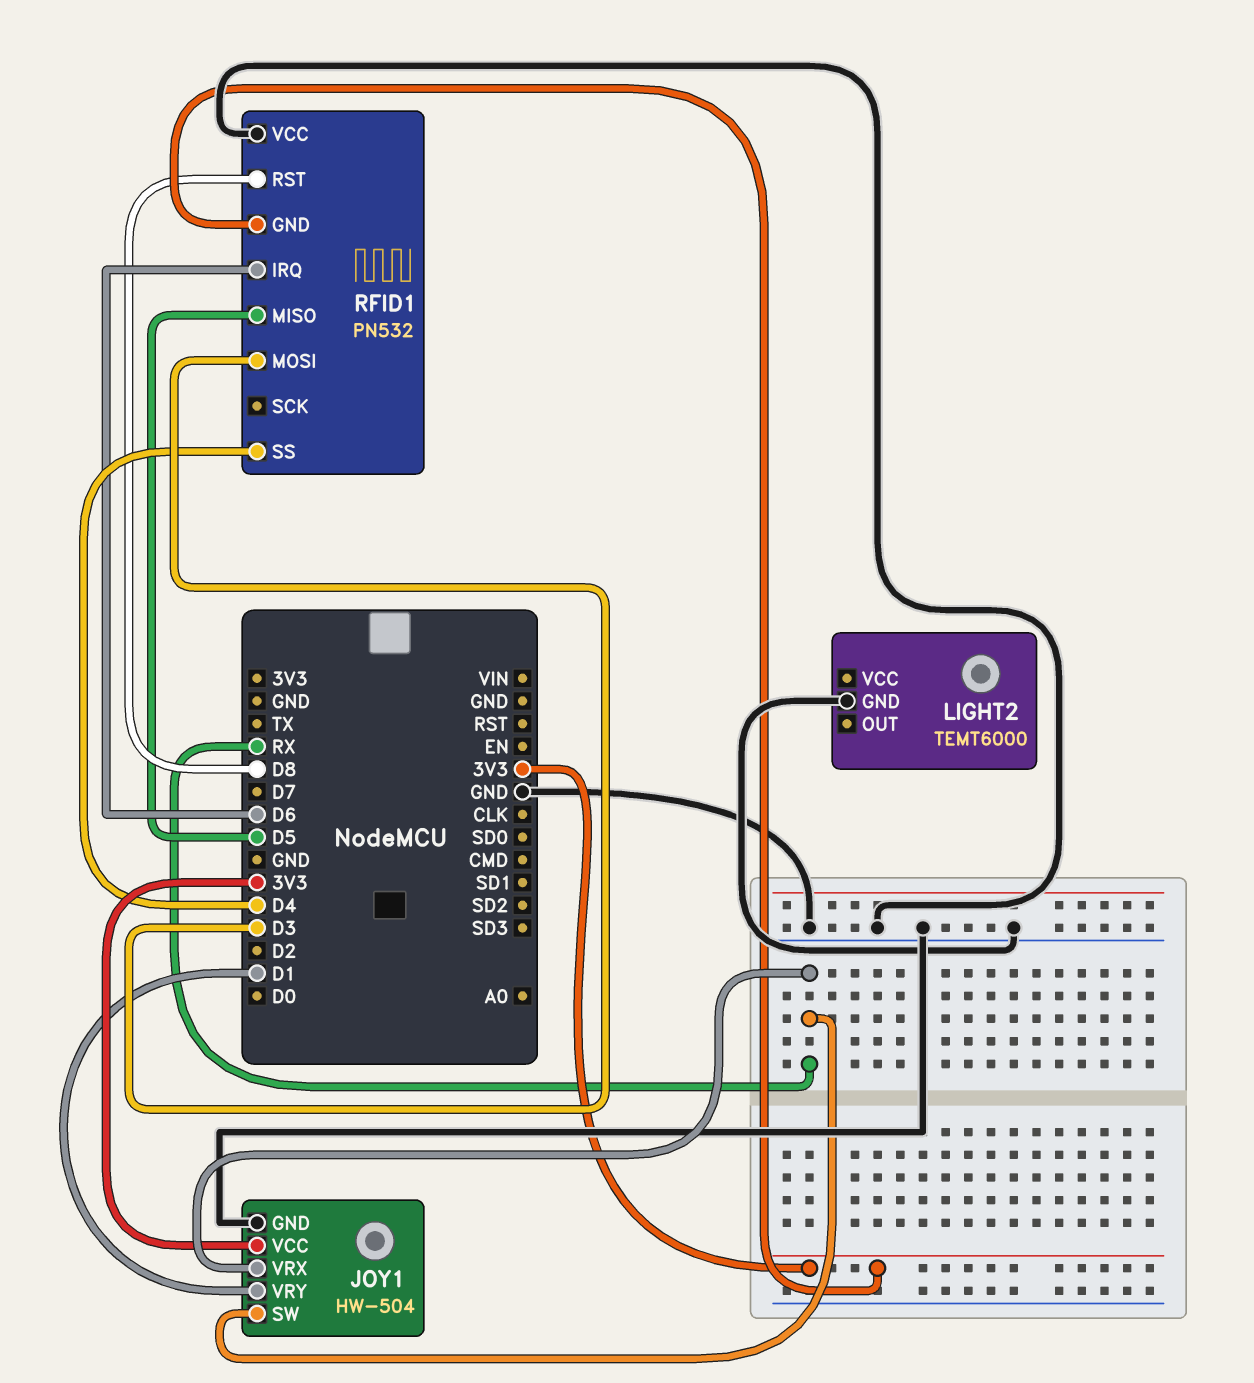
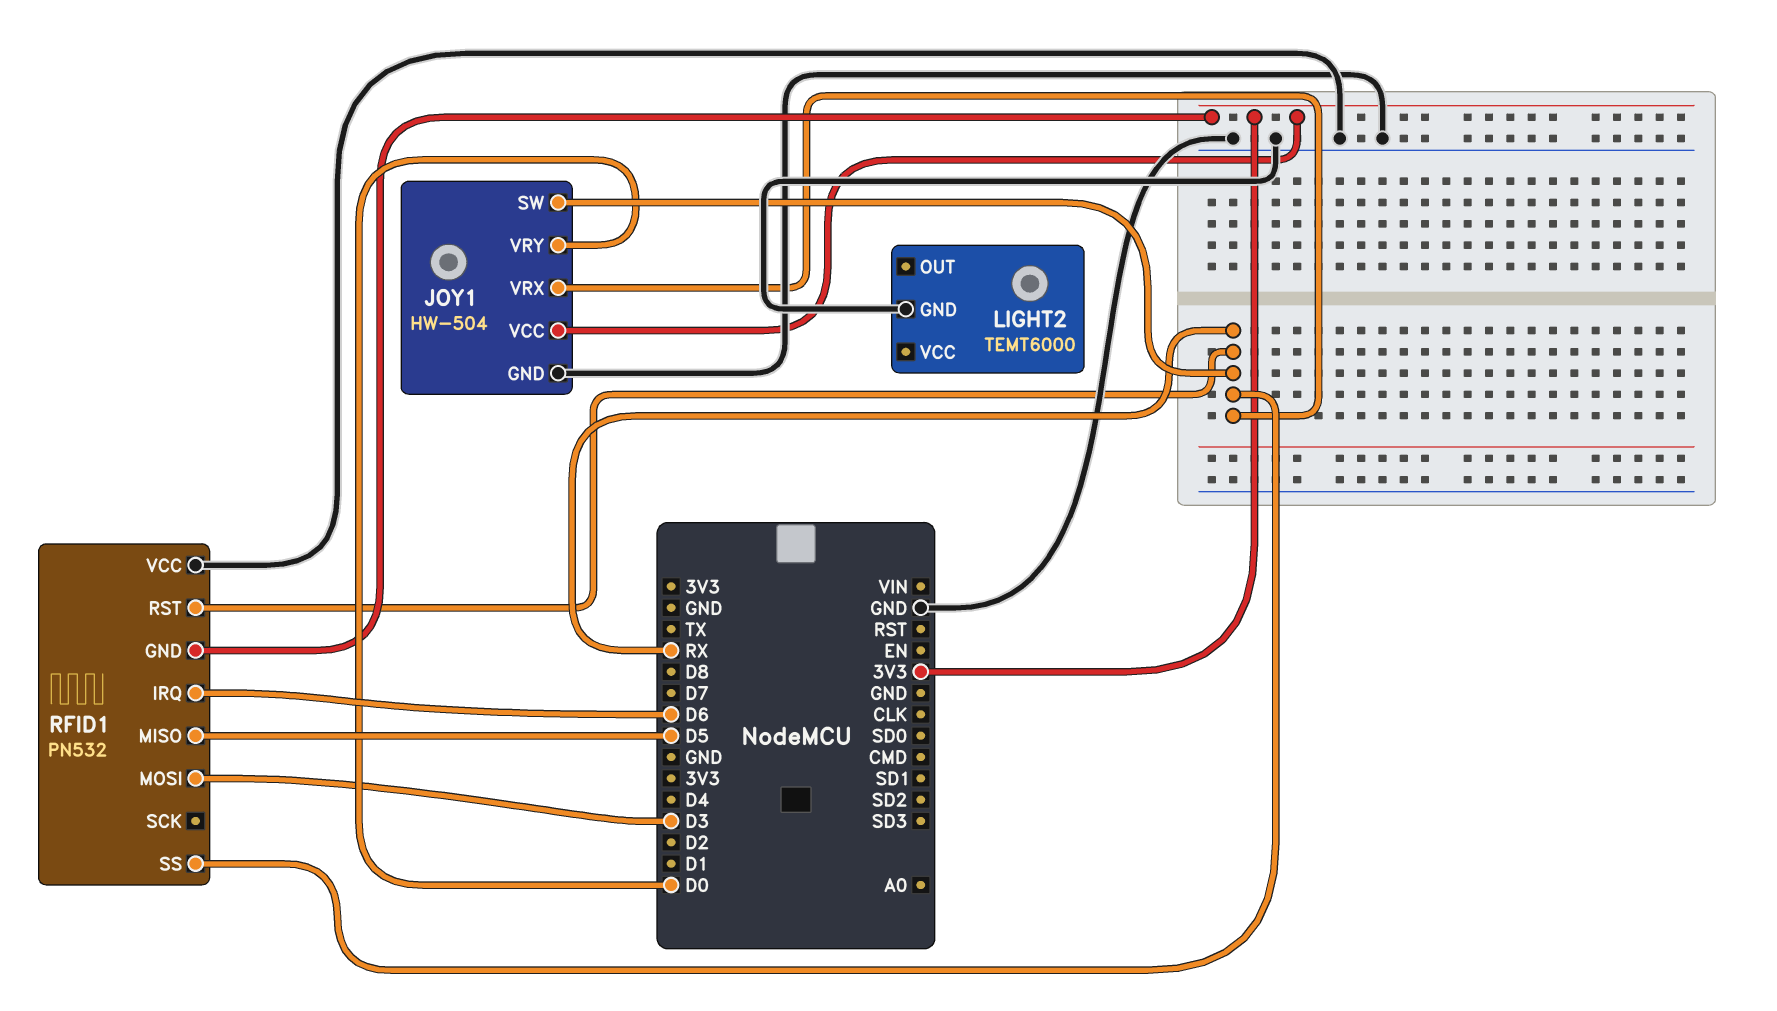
JOY1 pin VRY: D1 -> D0
RFID1 pin RST: D8 -> RX
RFID1 pin SS: D4 -> RX

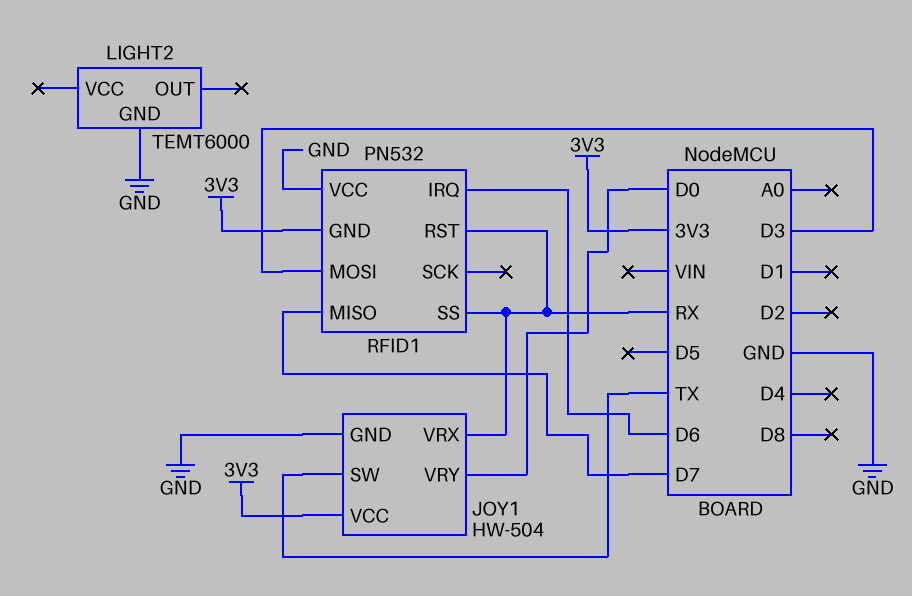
JOY1 pin SW: RX -> TX
RFID1 pin MISO: D5 -> D7

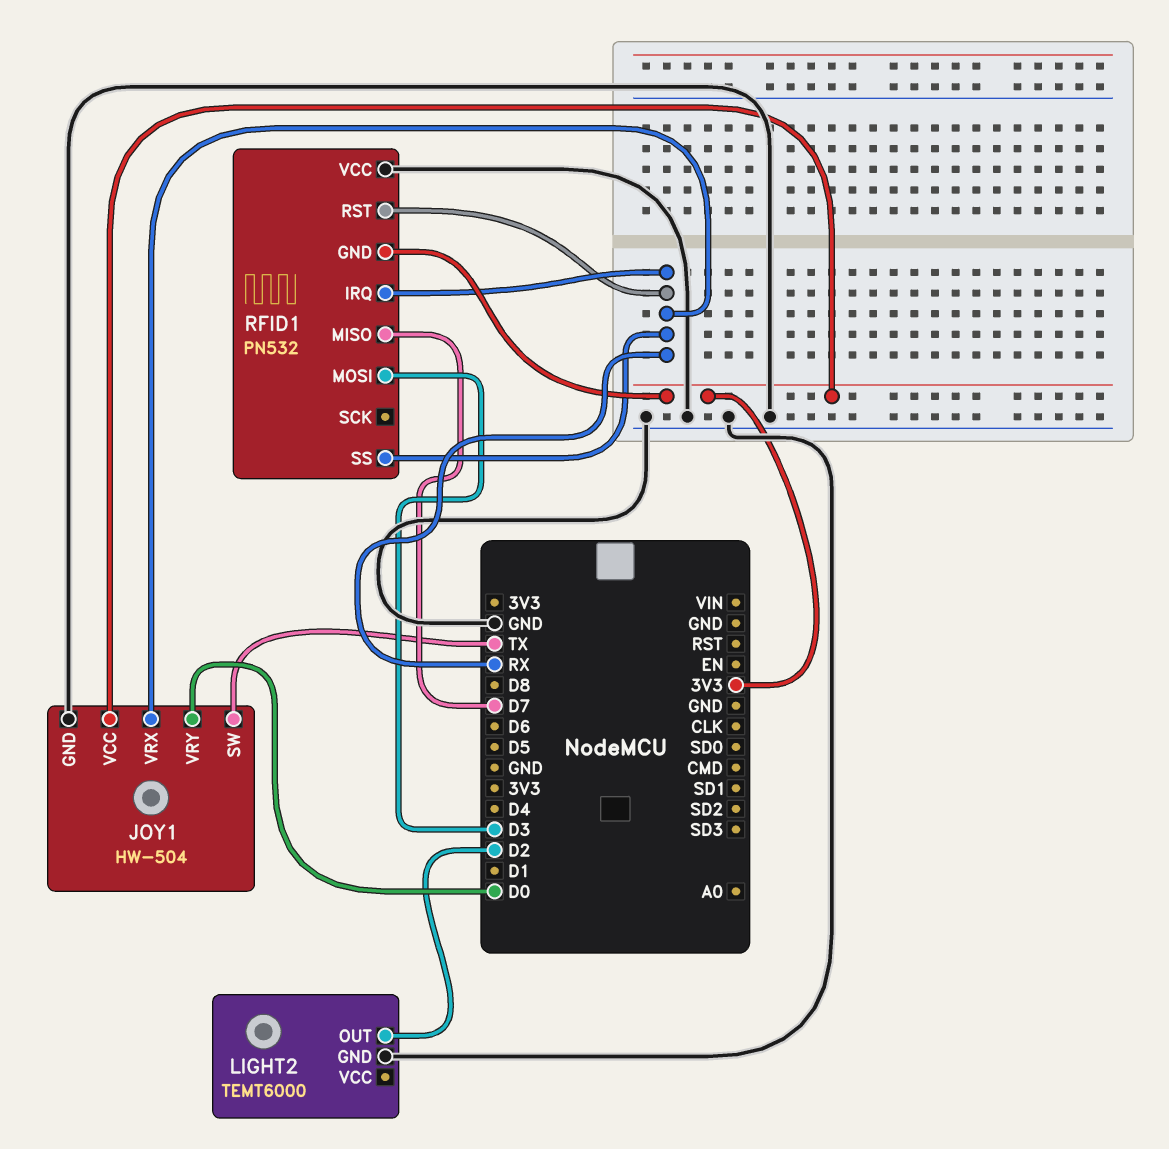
LIGHT2 pin OUT: none -> D2
RFID1 pin IRQ: D6 -> RX

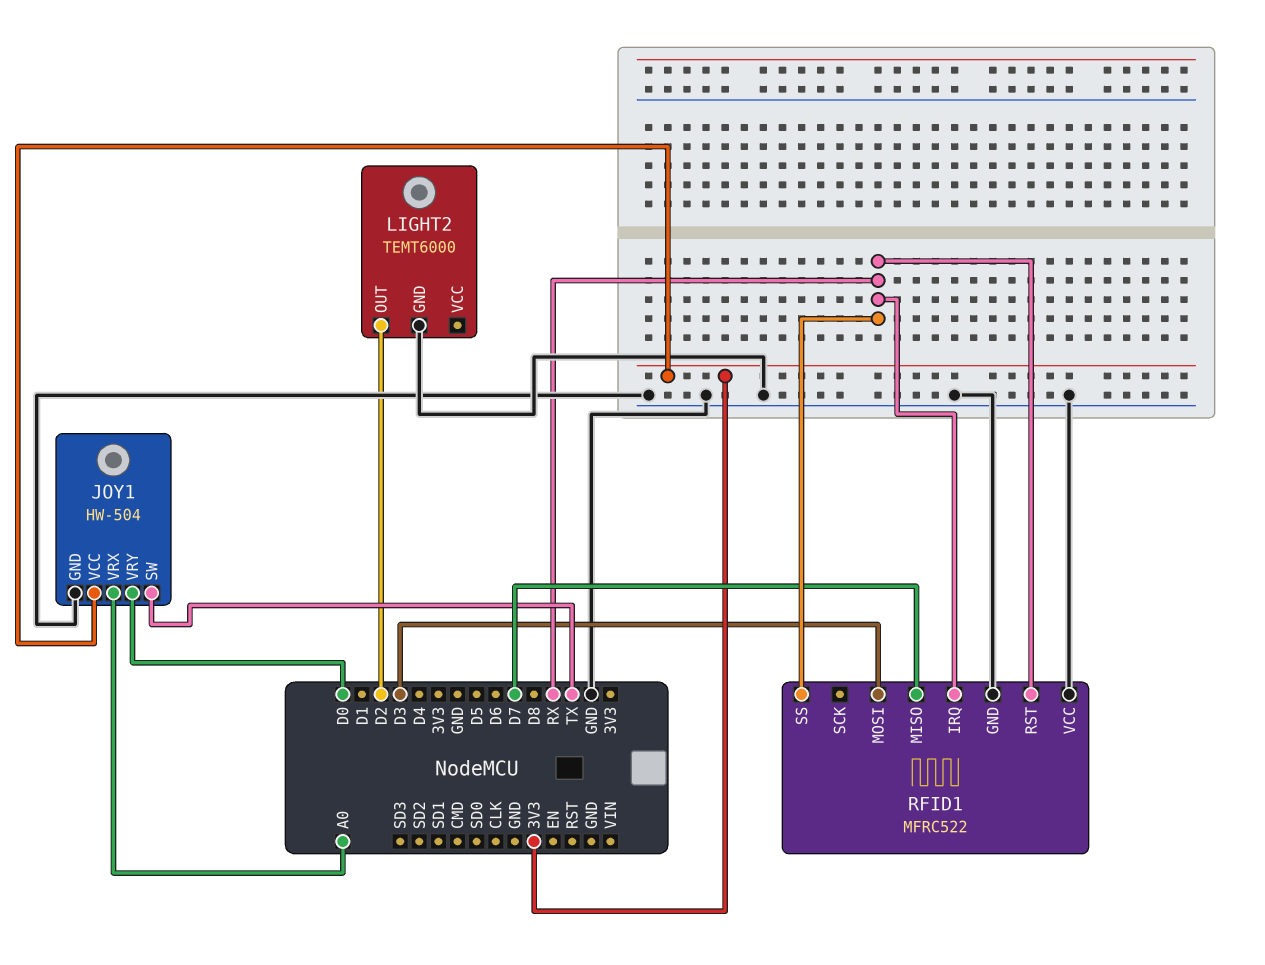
JOY1 pin VRX: RX -> A0
RFID1: PN532 -> MFRC522
RFID1 pin GND: 3V3 -> GND

